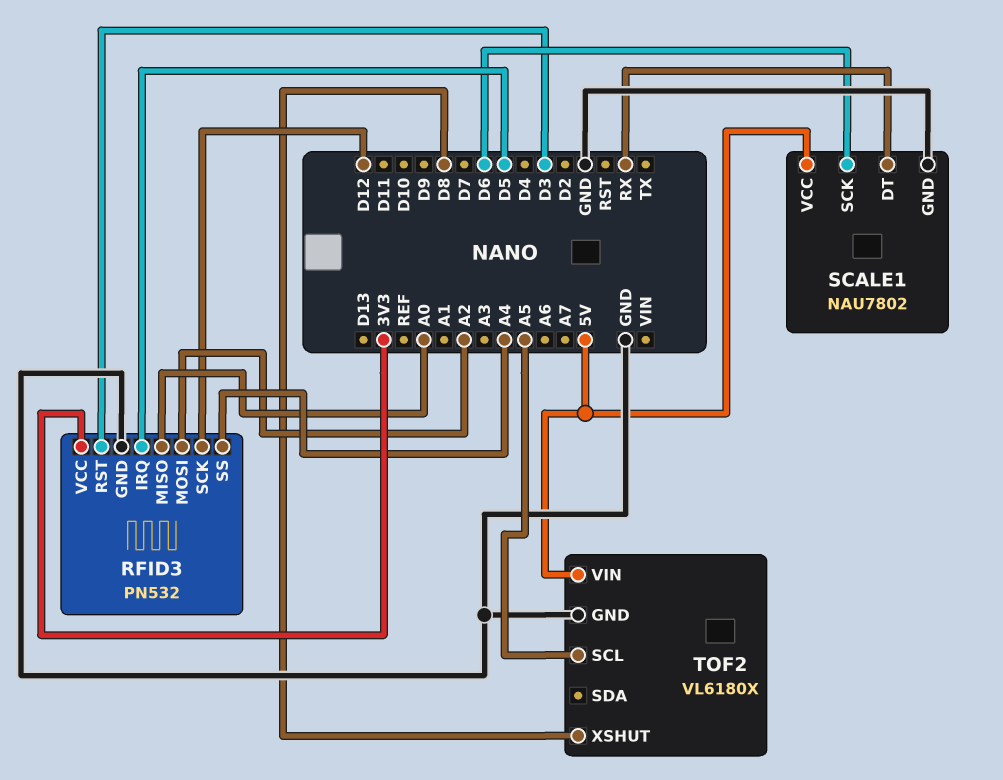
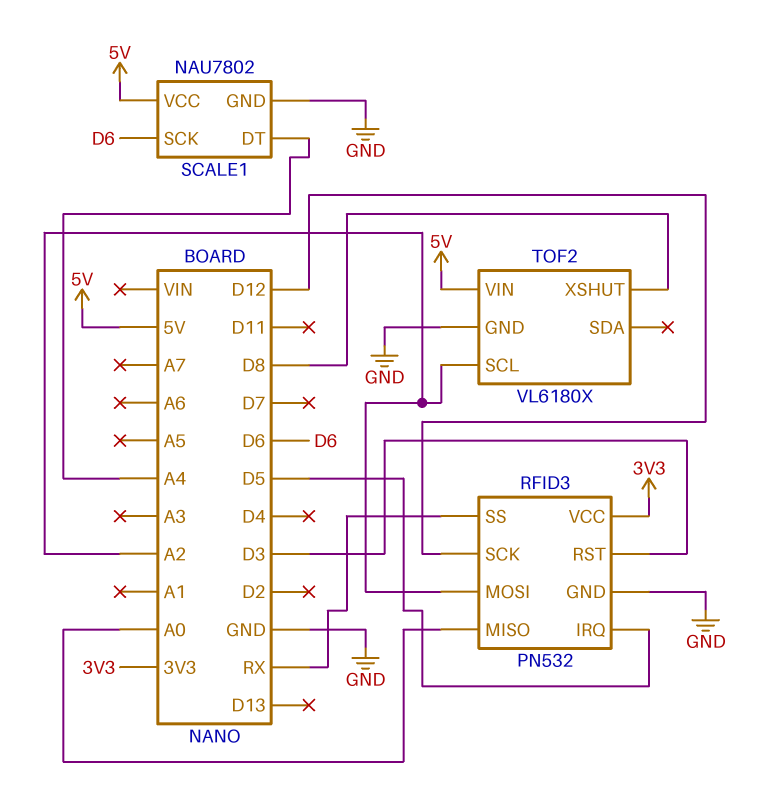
RFID3 pin SS: A4 -> RX
SCALE1 pin DT: RX -> A4
TOF2 pin SCL: A5 -> A2

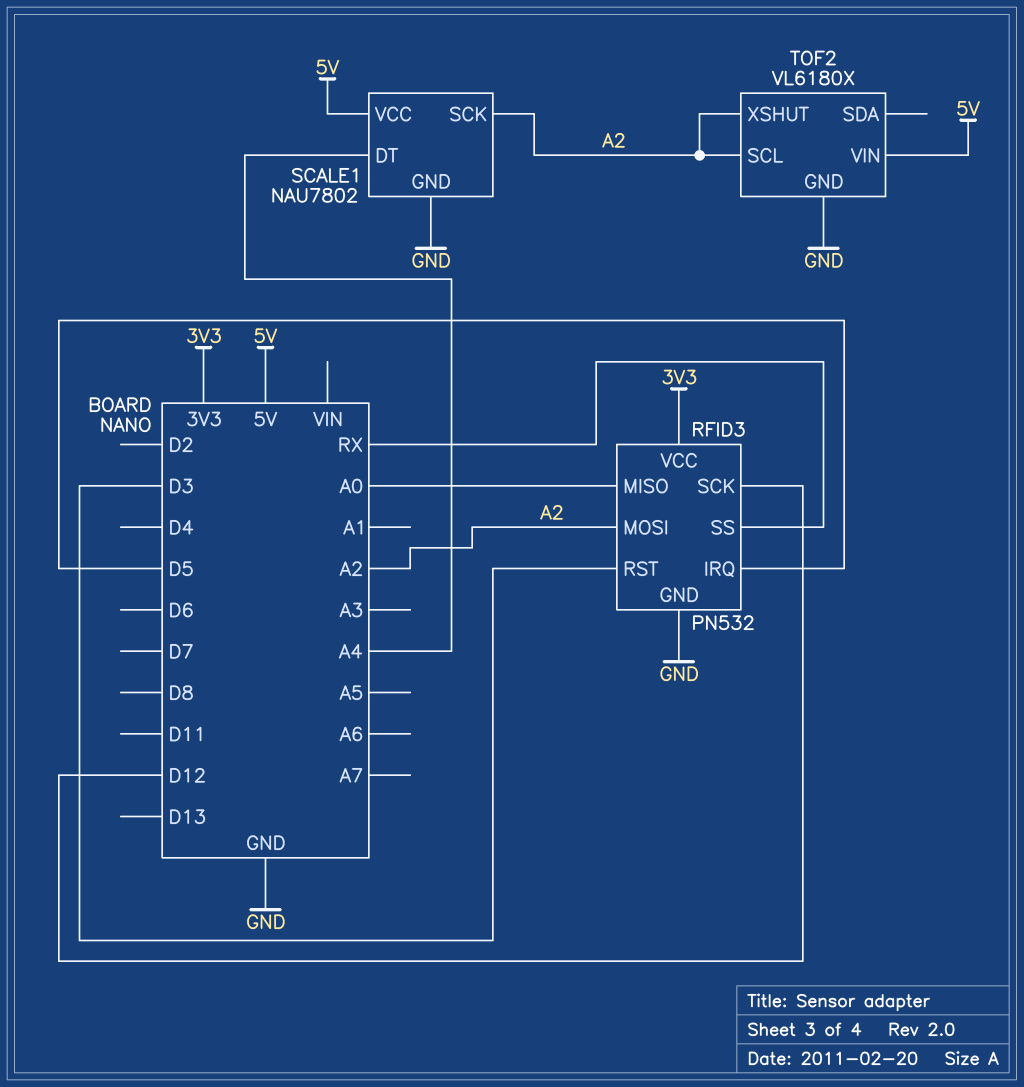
SCALE1 pin SCK: D6 -> A2
TOF2 pin XSHUT: D8 -> A2

